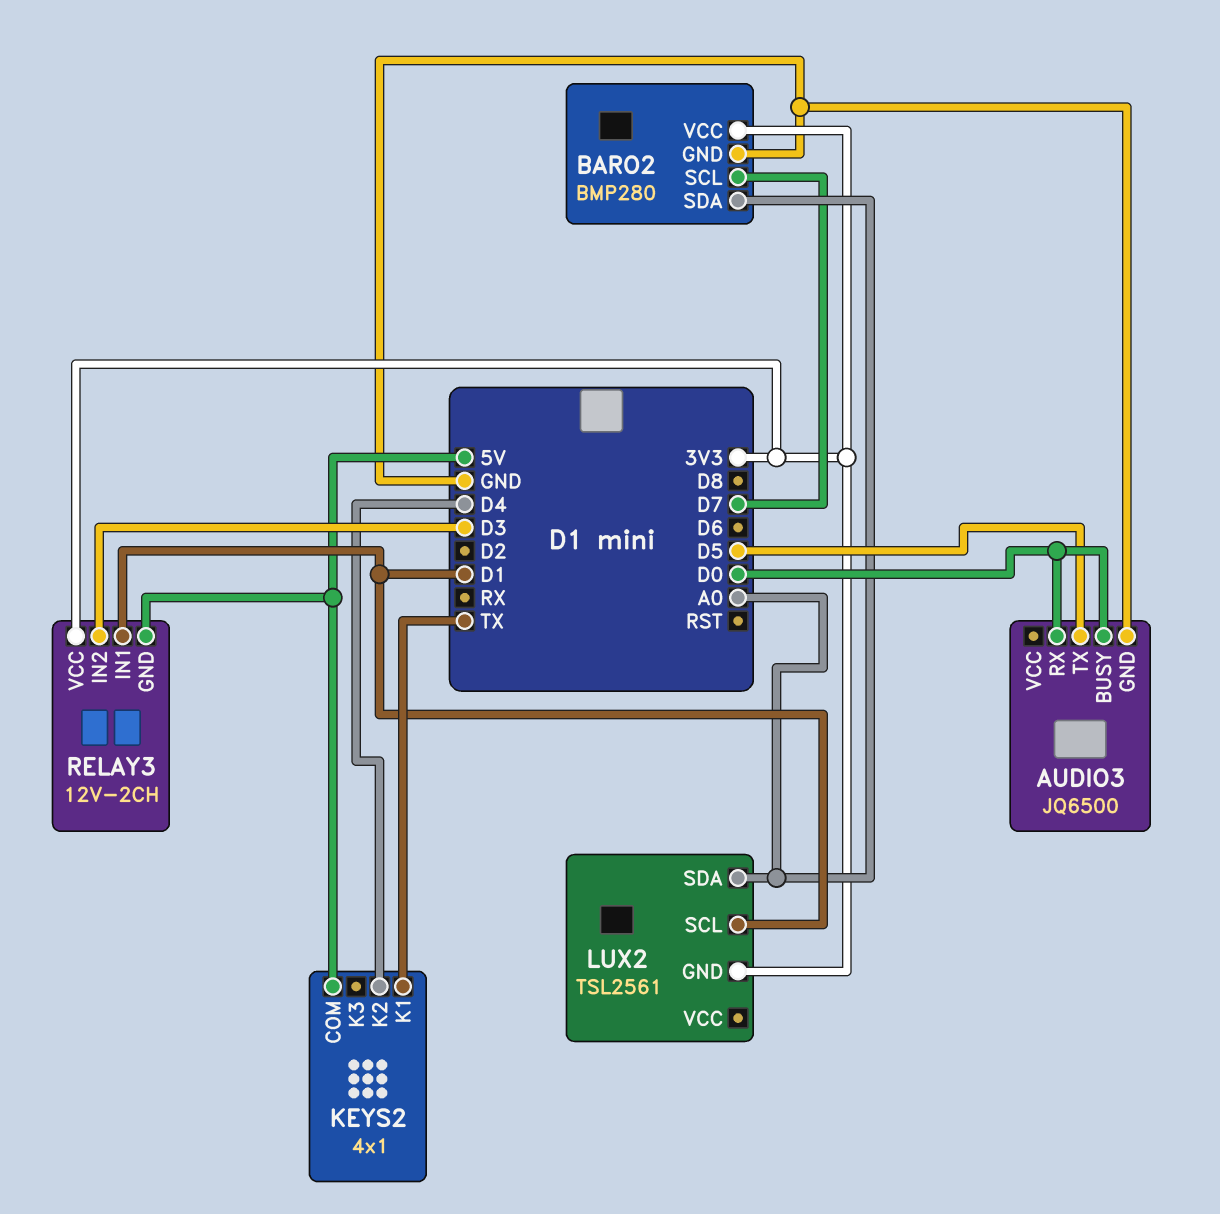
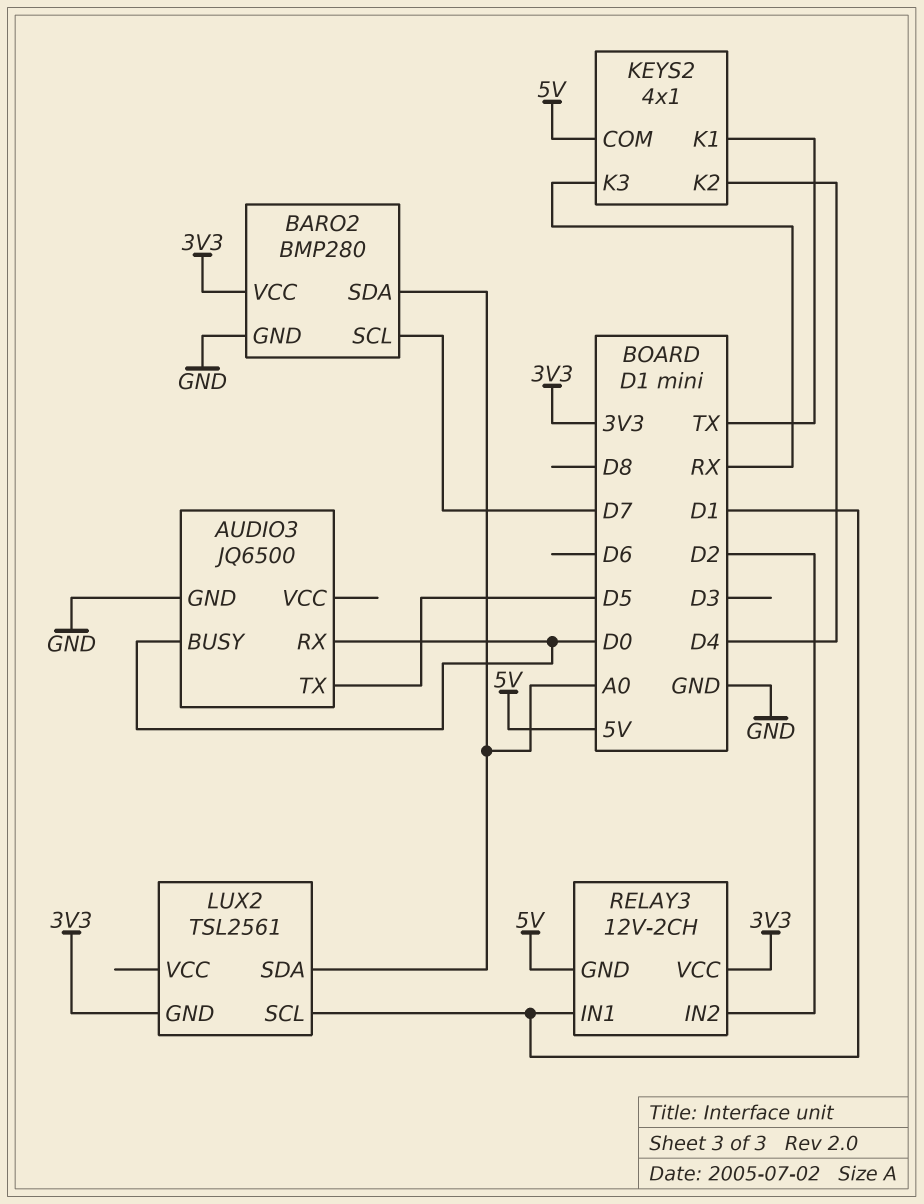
KEYS2 pin K3: none -> RX
RELAY3 pin IN2: D3 -> D2

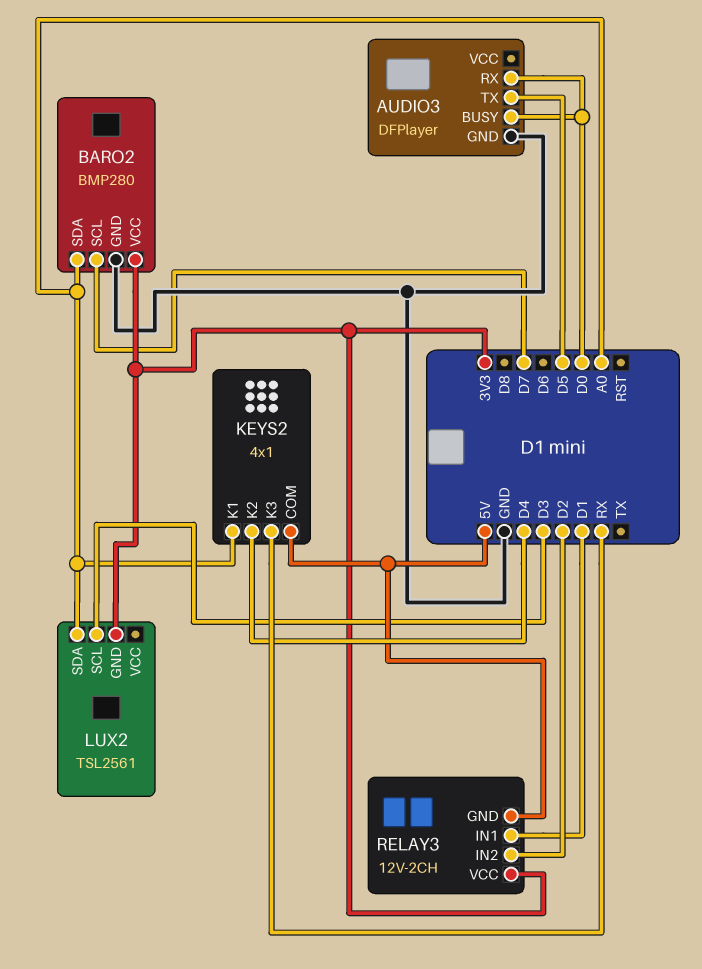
AUDIO3: JQ6500 -> DFPlayer
KEYS2 pin K1: TX -> A0
LUX2 pin SCL: D1 -> D3

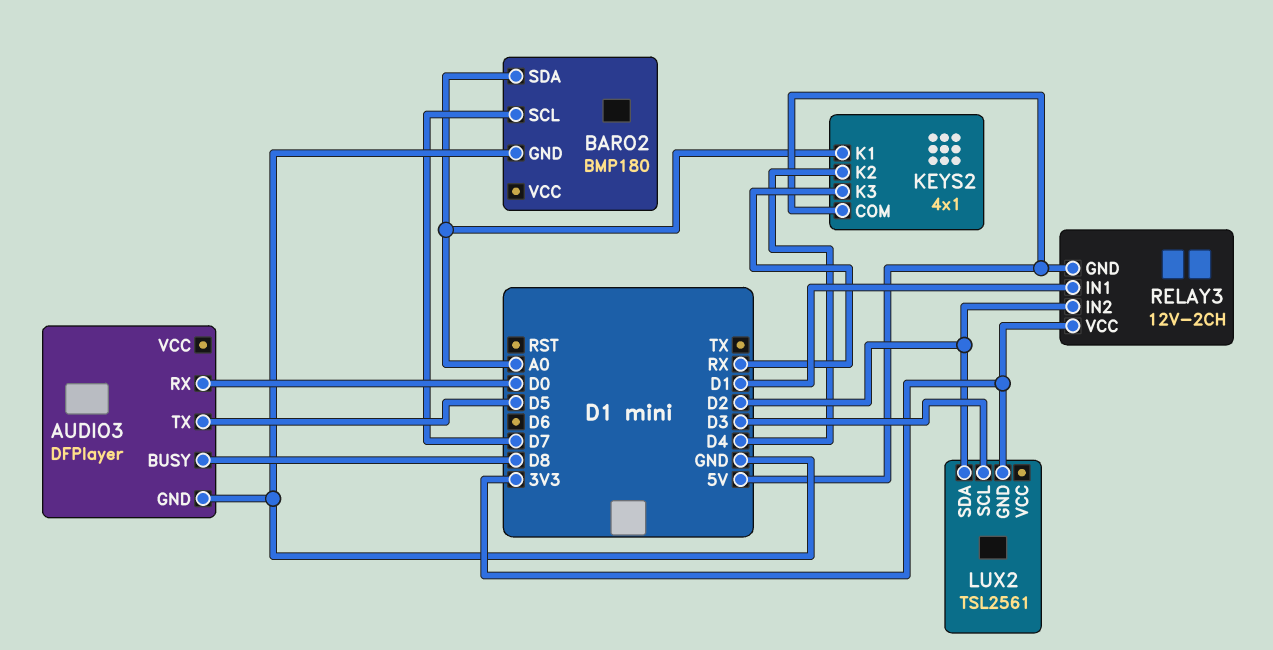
AUDIO3 pin BUSY: D0 -> D8
BARO2: BMP280 -> BMP180
BARO2 pin VCC: 3V3 -> none
LUX2 pin SDA: A0 -> D2

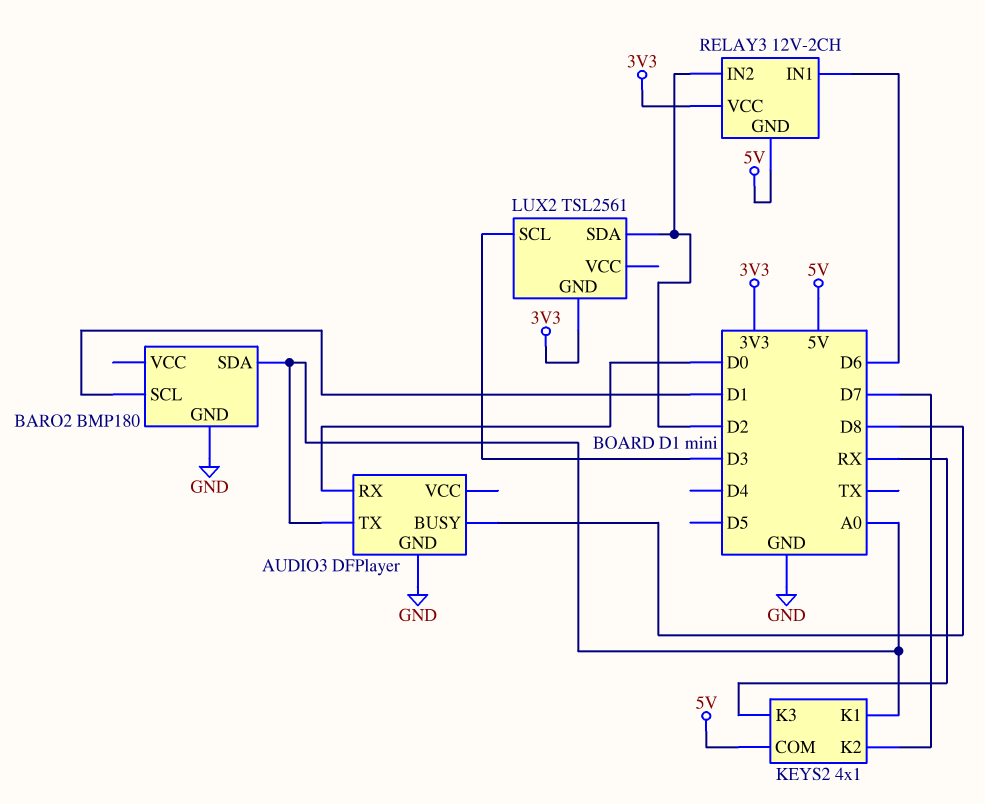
AUDIO3 pin TX: D5 -> A0
BARO2 pin SCL: D7 -> D1
KEYS2 pin K2: D4 -> D7
RELAY3 pin IN1: D1 -> D6

